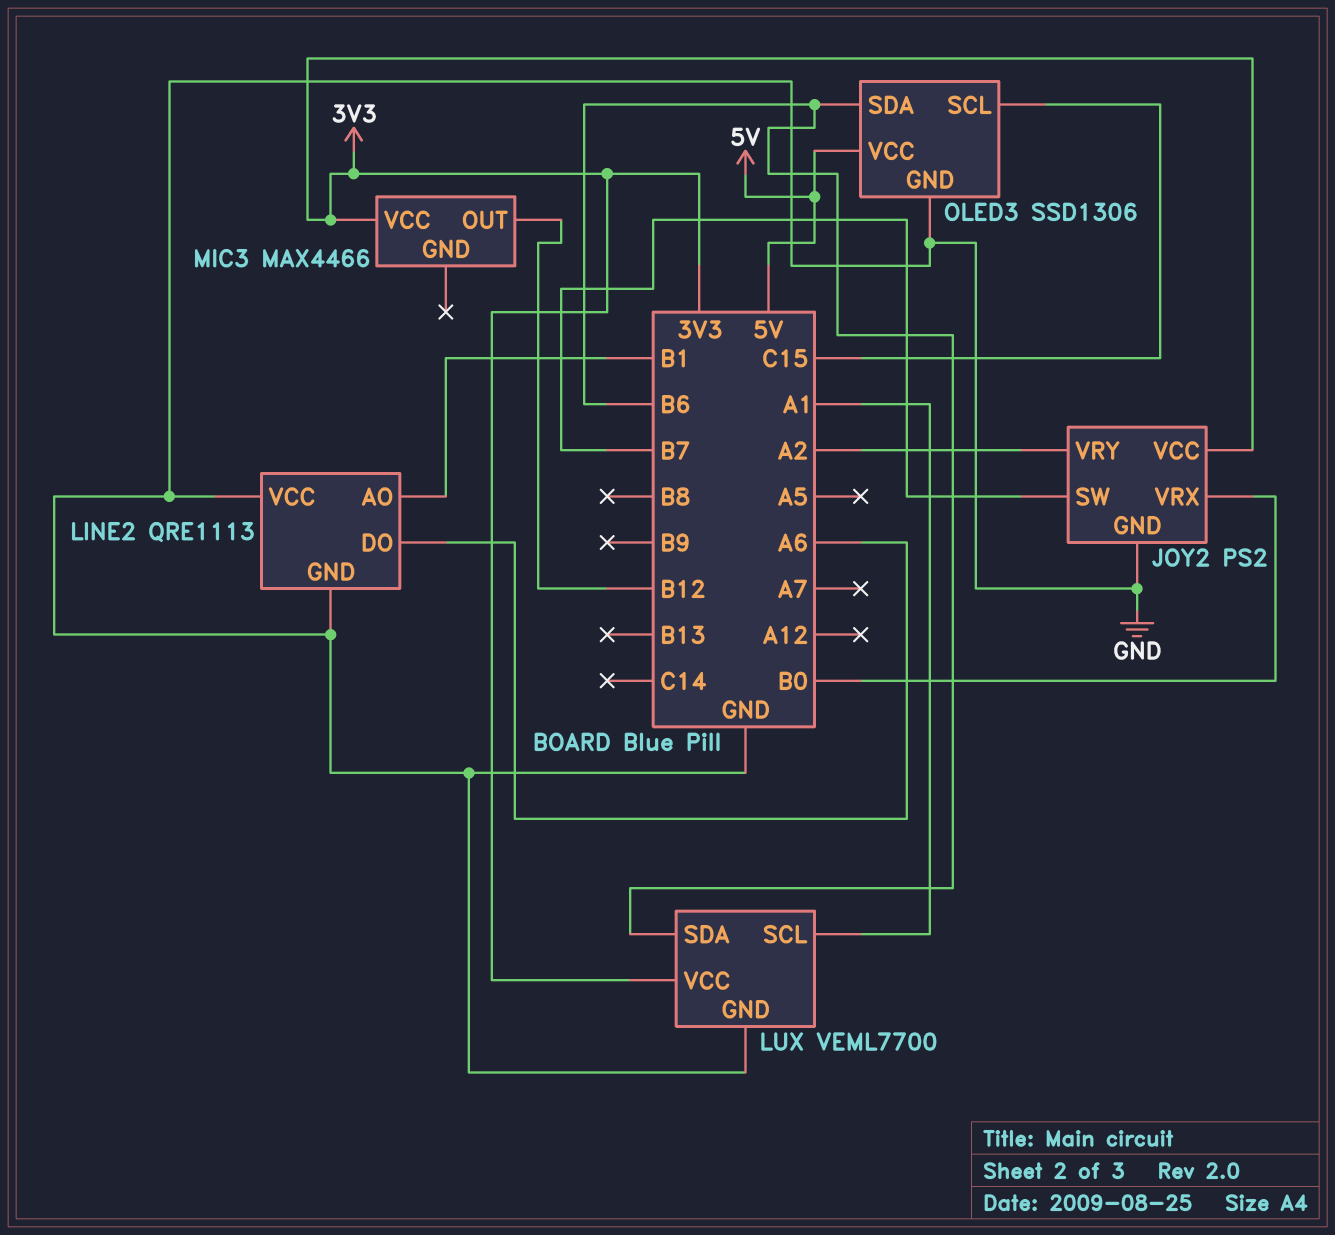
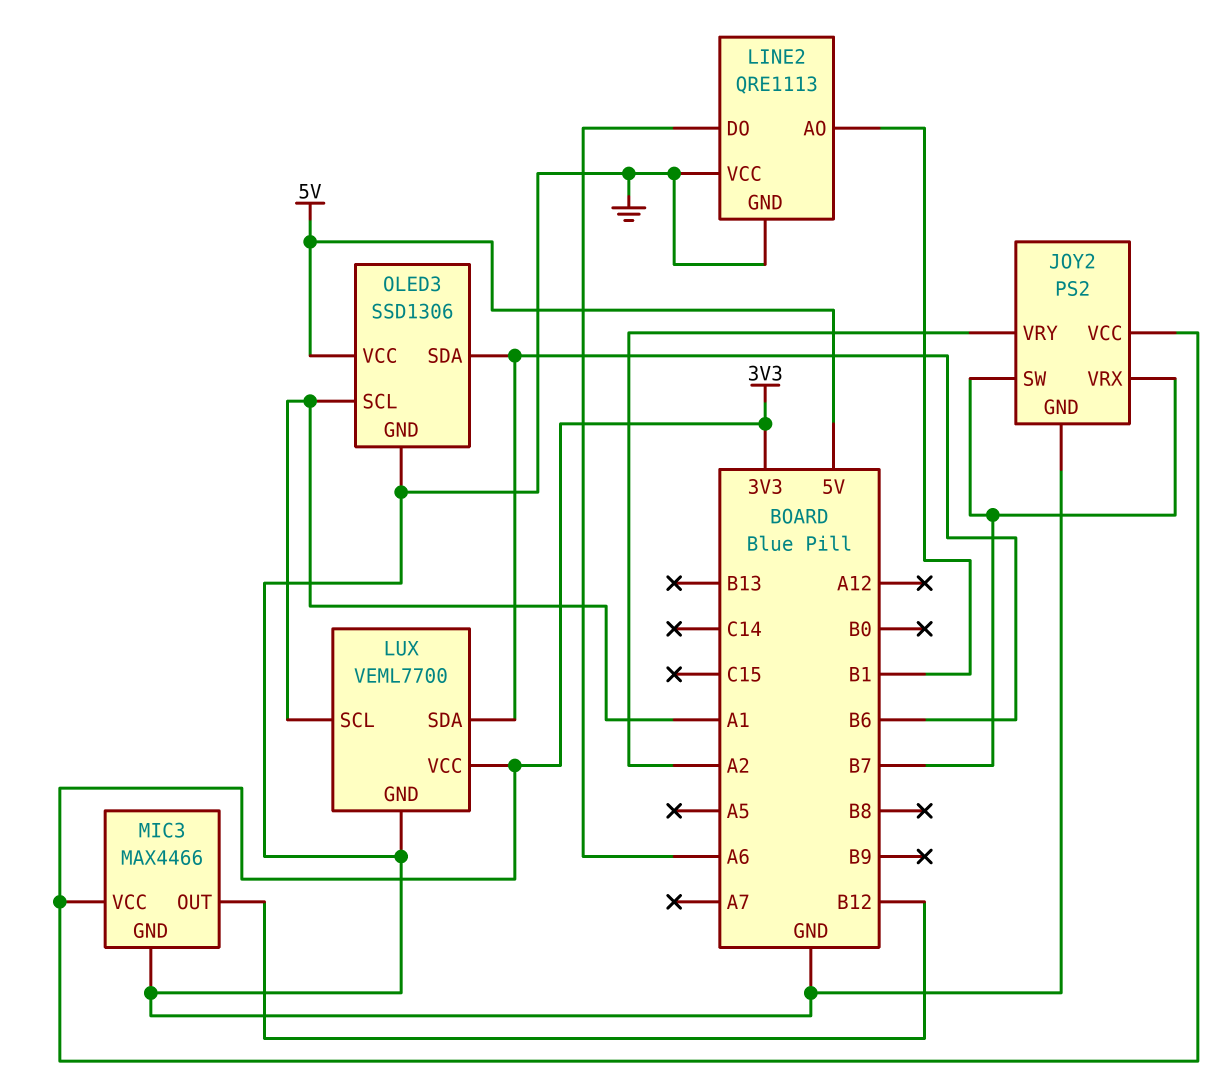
JOY2 pin VRX: B0 -> B7
MIC3 pin GND: none -> GND
OLED3 pin SCL: C15 -> A1

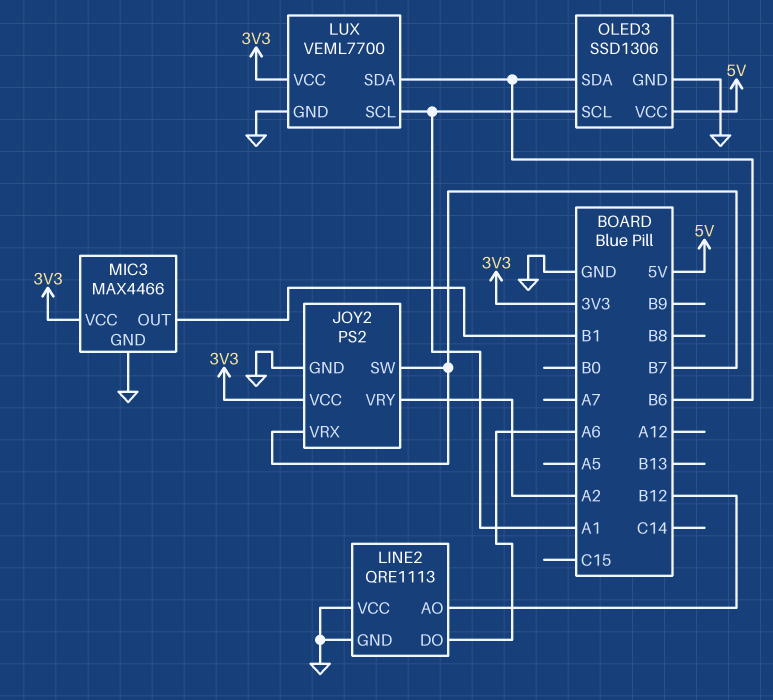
LINE2 pin AO: B1 -> B12
MIC3 pin OUT: B12 -> B1

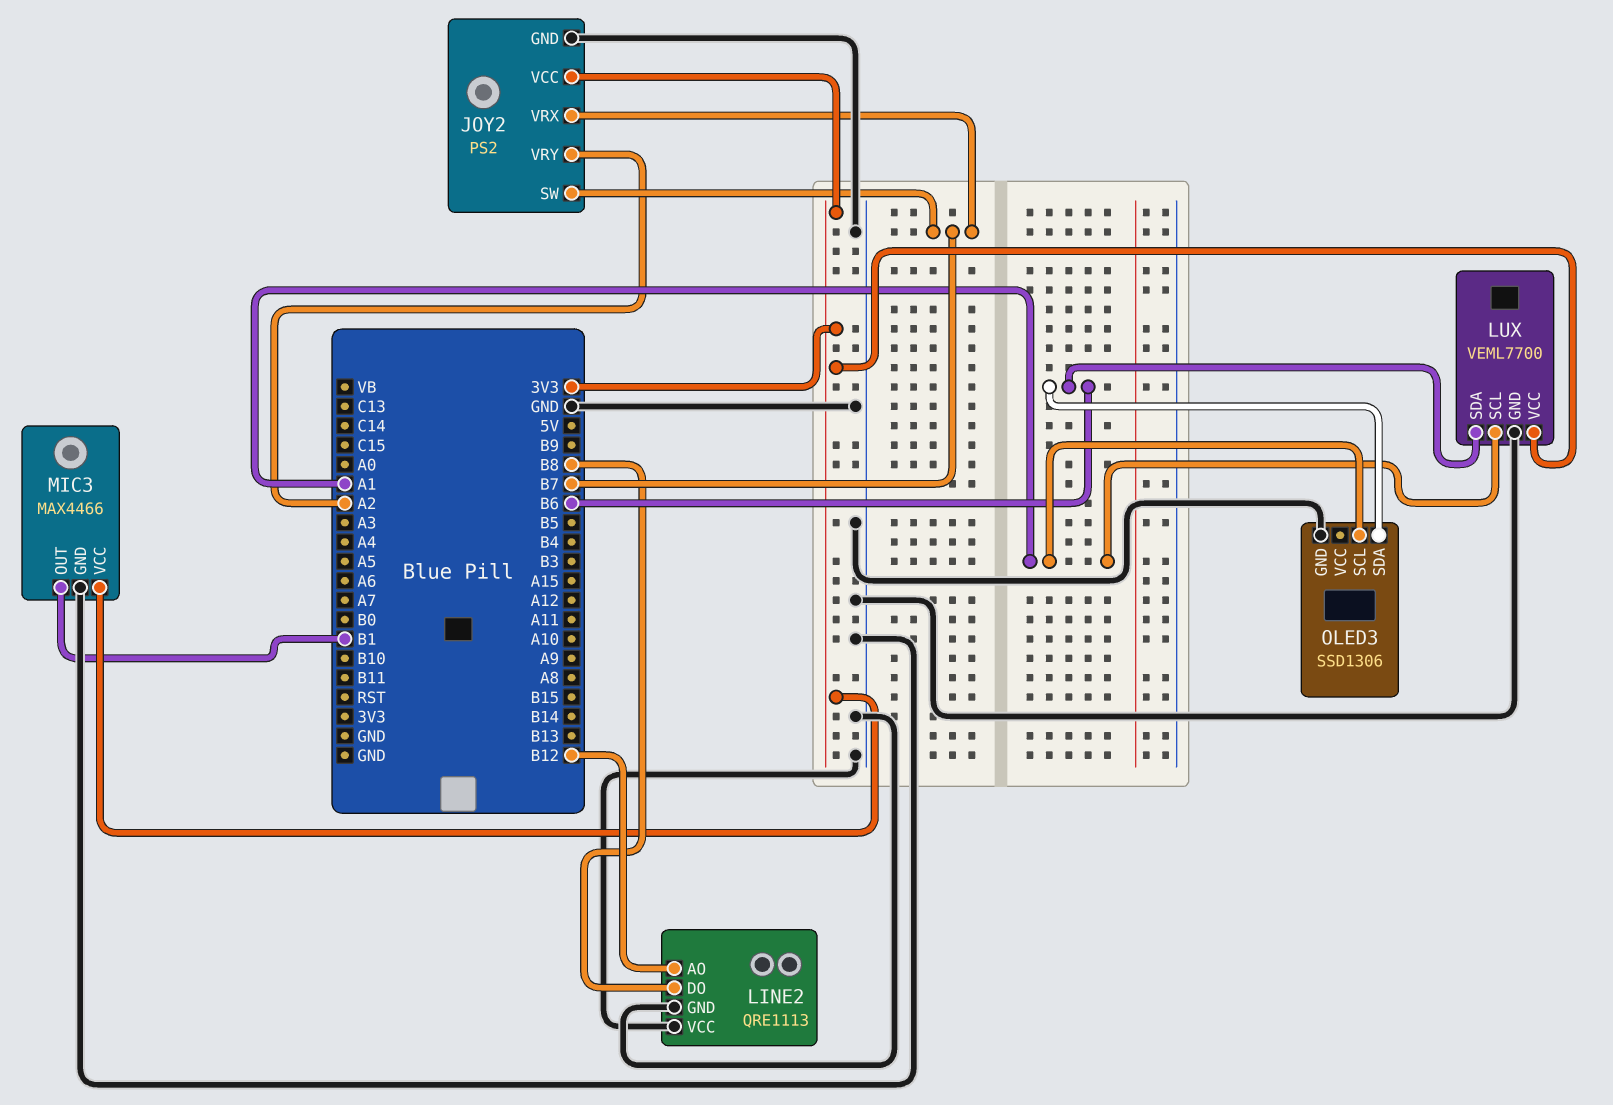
LINE2 pin DO: A6 -> B8
OLED3 pin VCC: 5V -> none

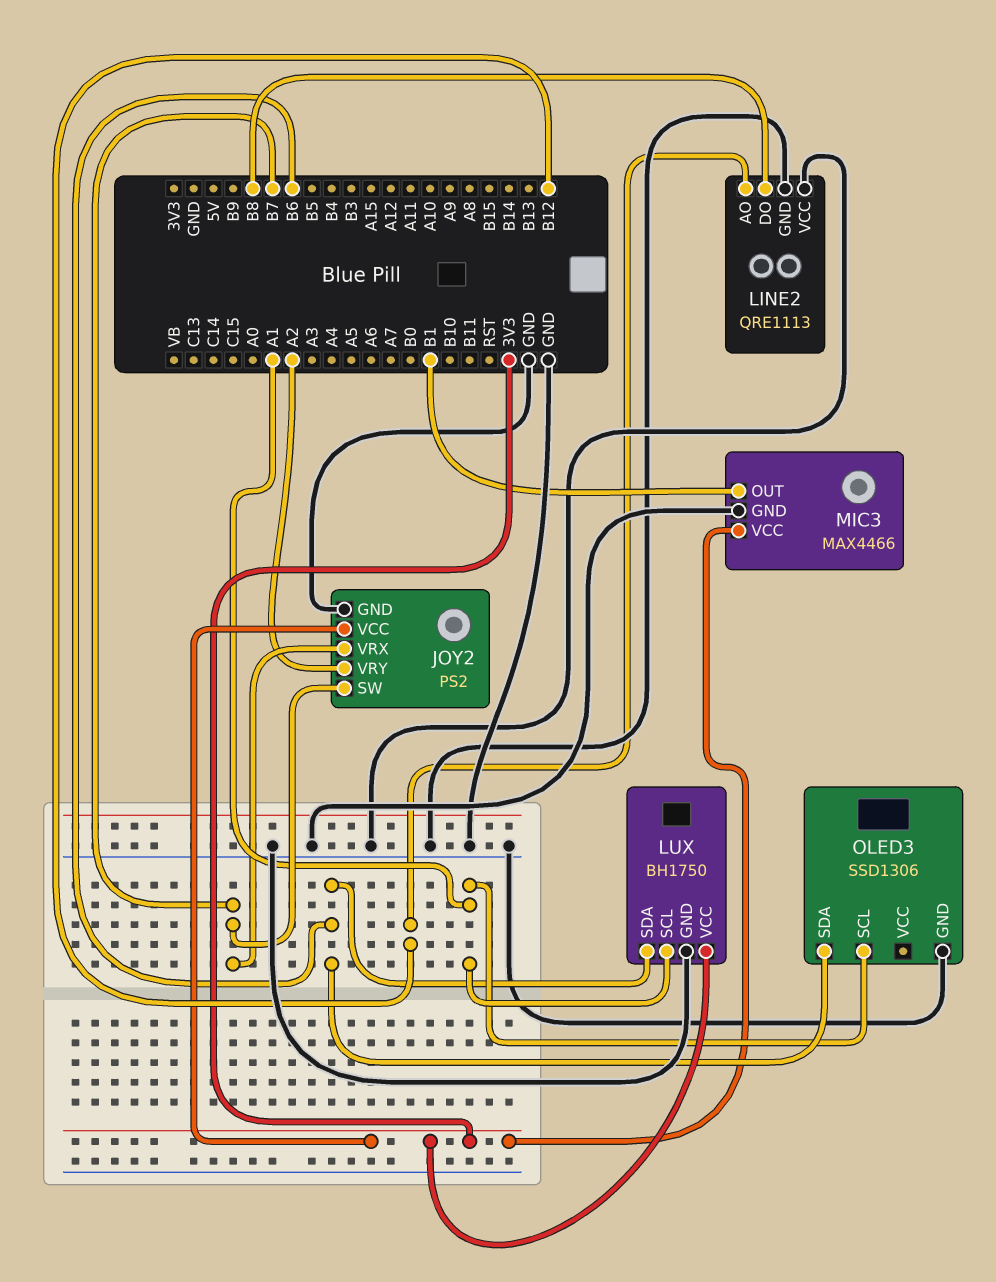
LUX: VEML7700 -> BH1750

